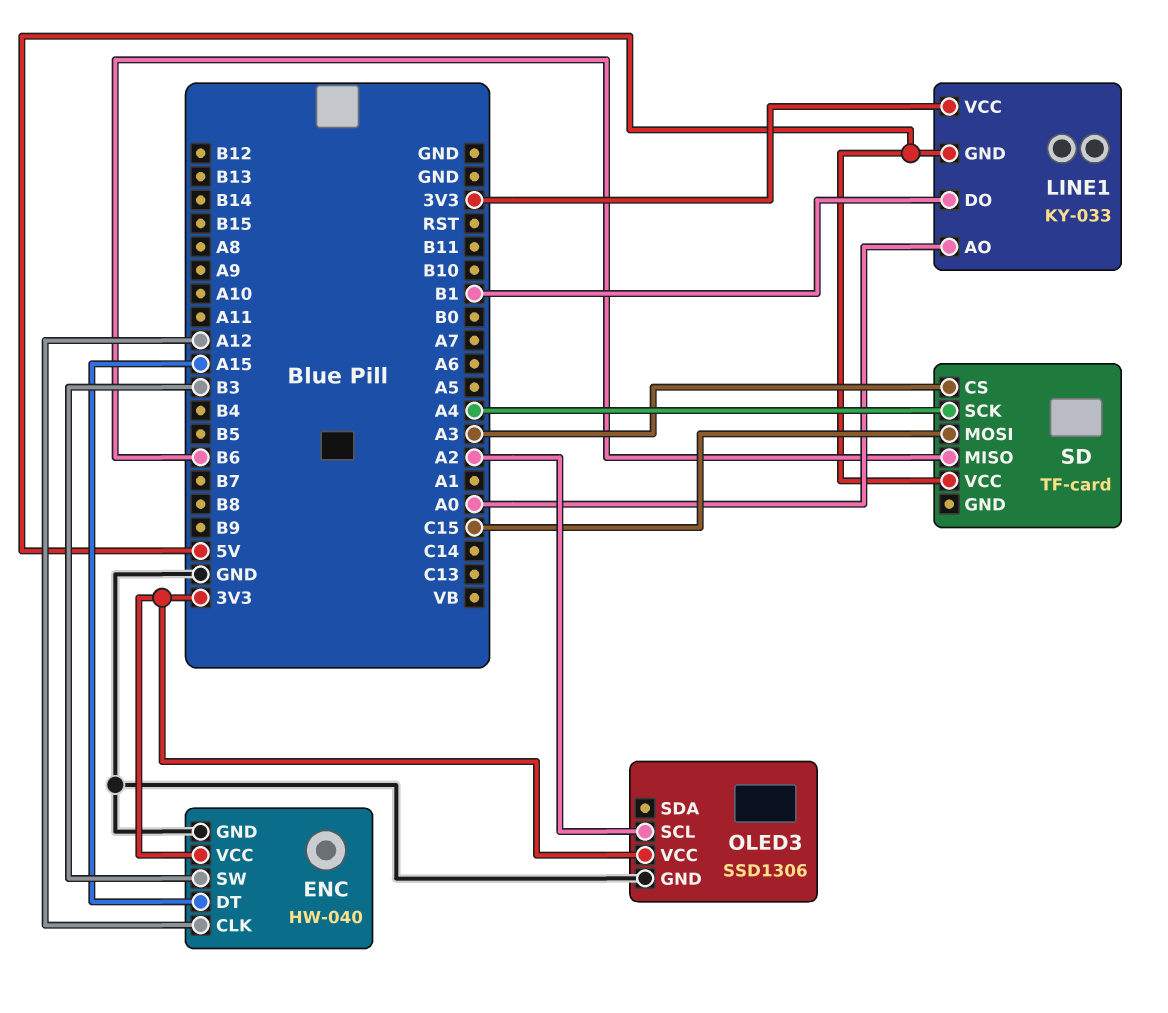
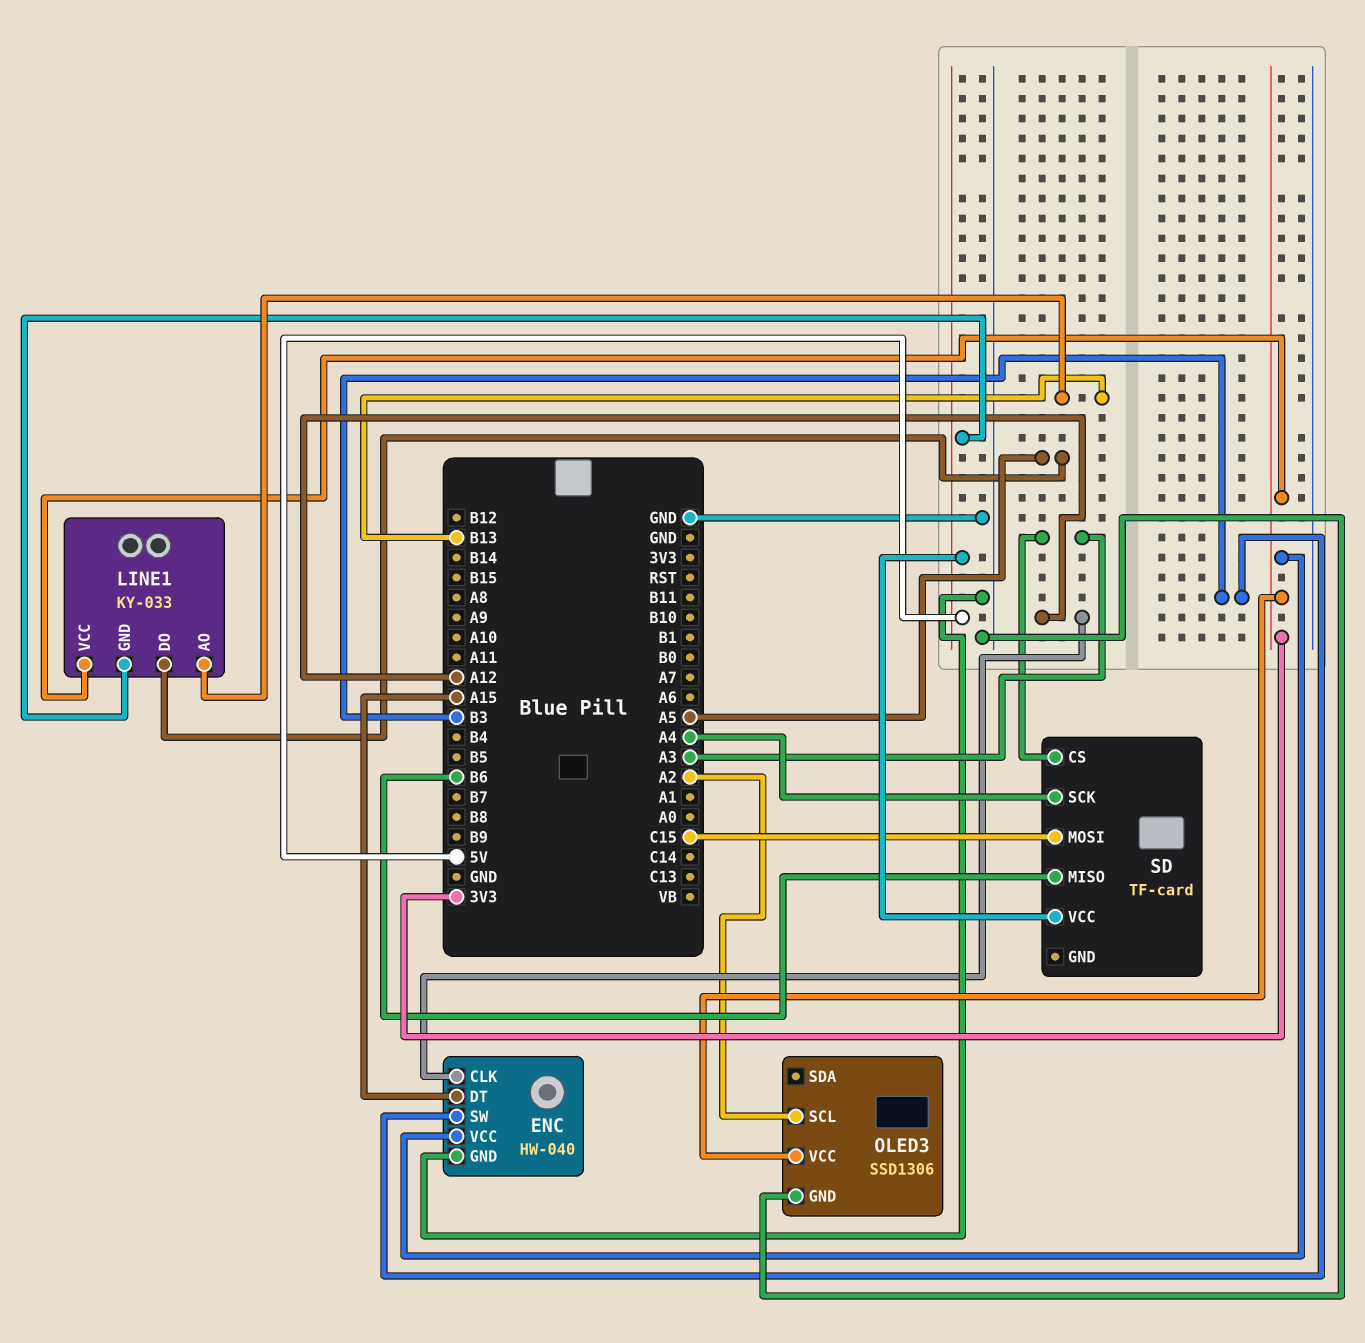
LINE1 pin AO: A0 -> B13
LINE1 pin DO: B1 -> A5

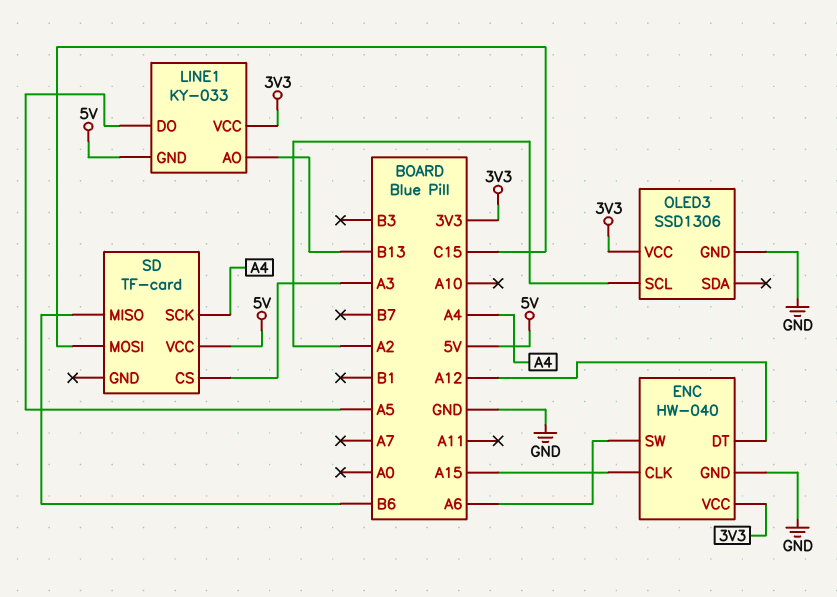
ENC pin CLK: A12 -> A15
ENC pin DT: A15 -> A12
ENC pin SW: B3 -> A6

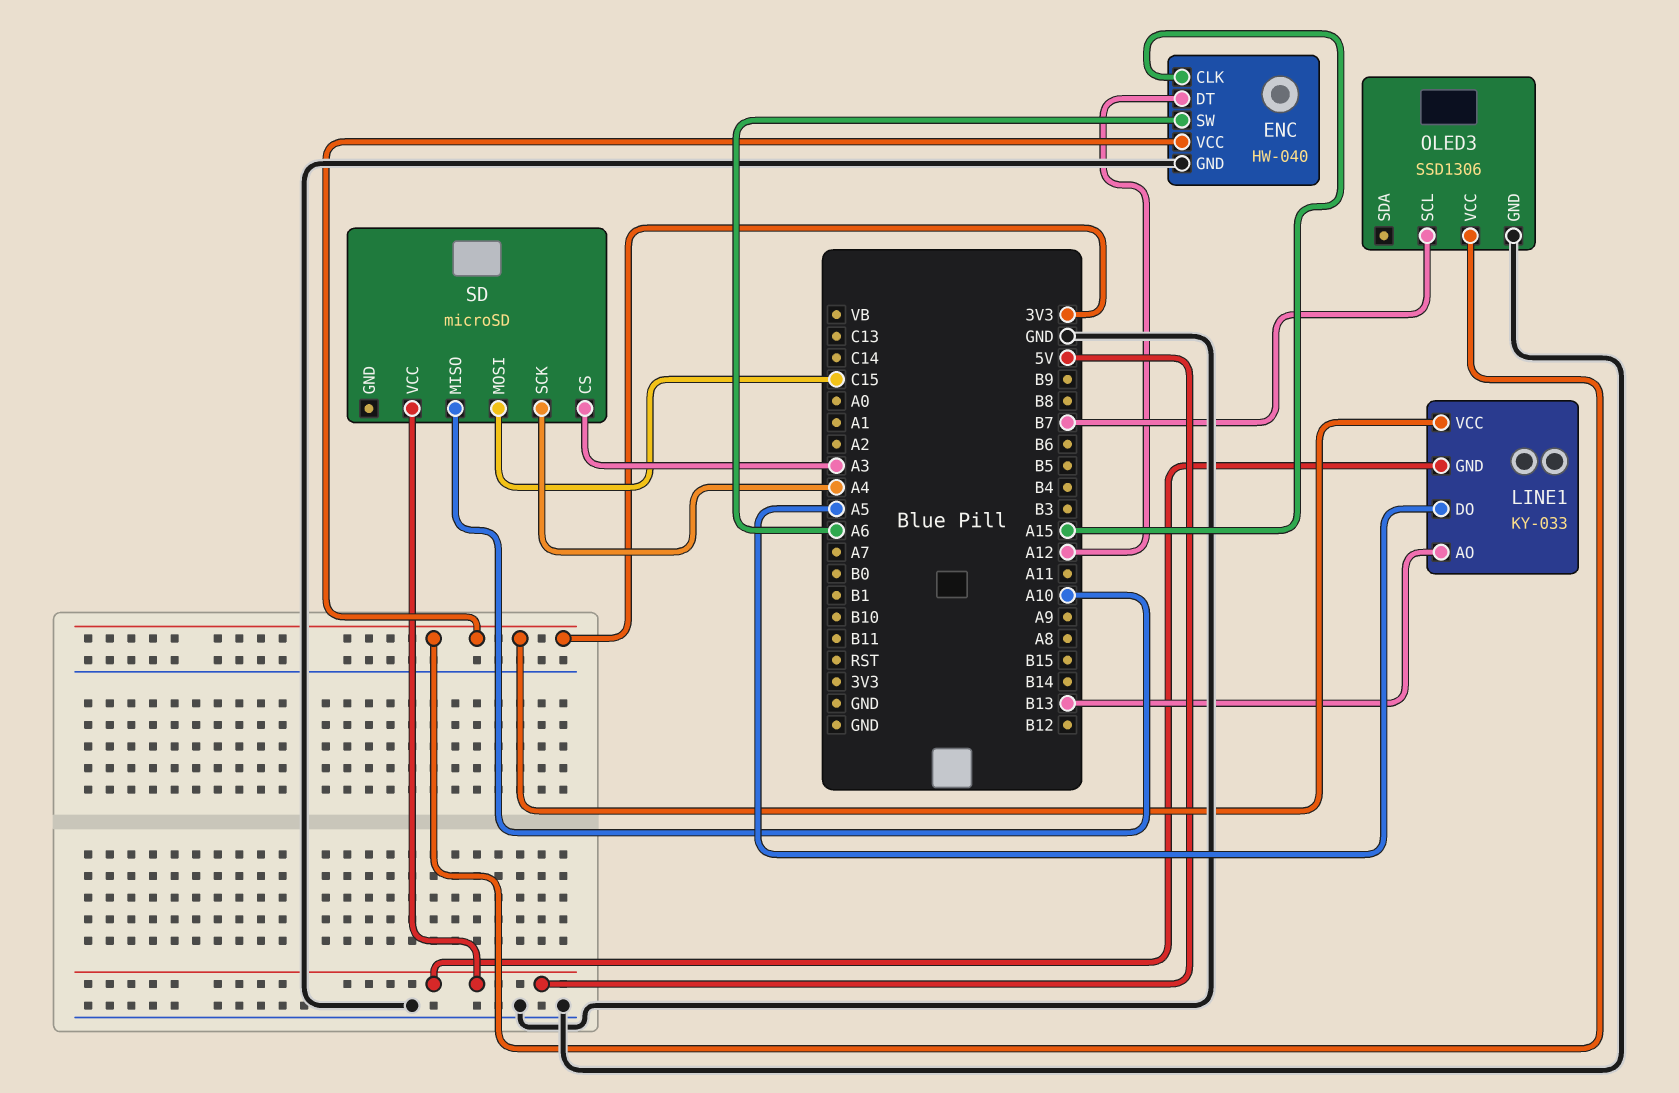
OLED3 pin SCL: A2 -> B7
SD: TF-card -> microSD
SD pin MISO: B6 -> A10

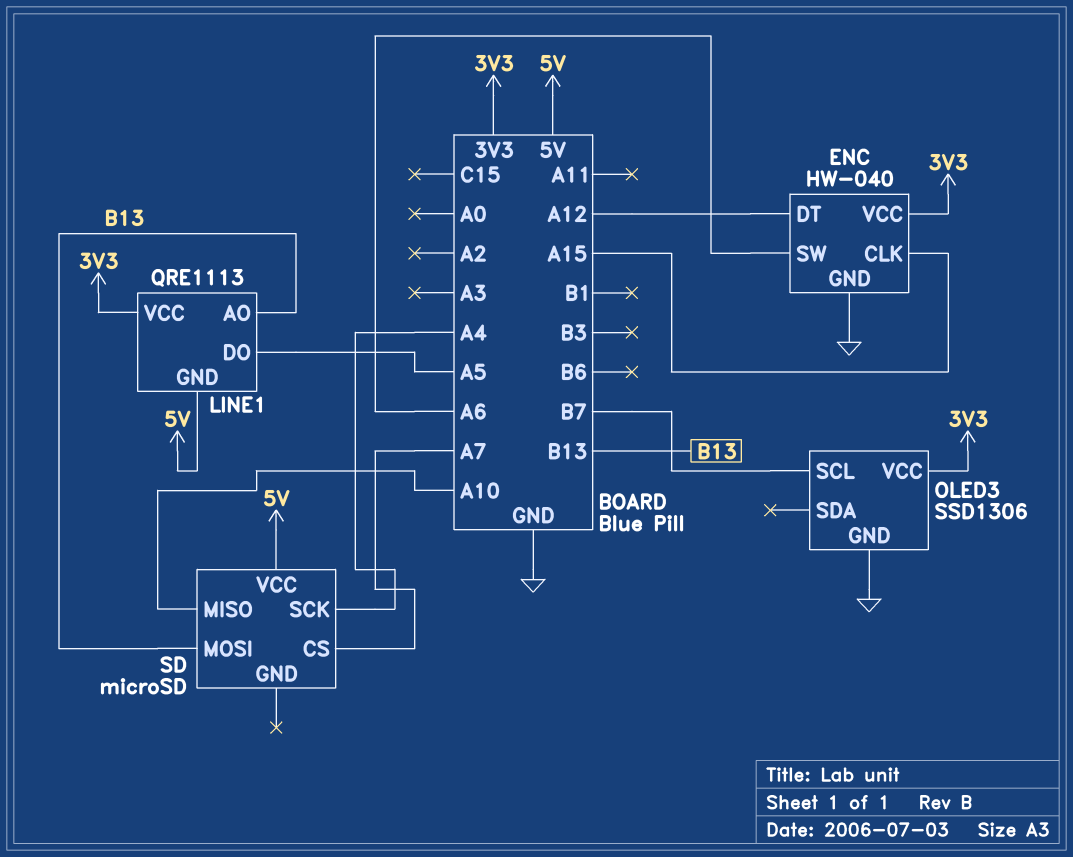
LINE1: KY-033 -> QRE1113
SD pin CS: A3 -> A7
SD pin MOSI: C15 -> B13

